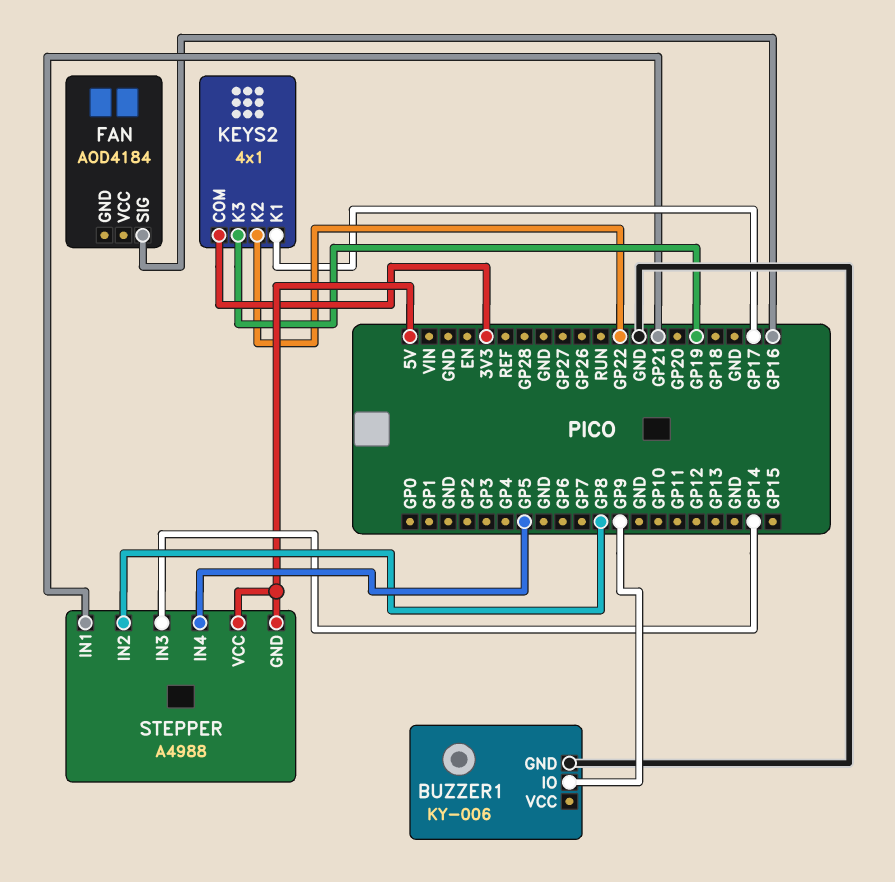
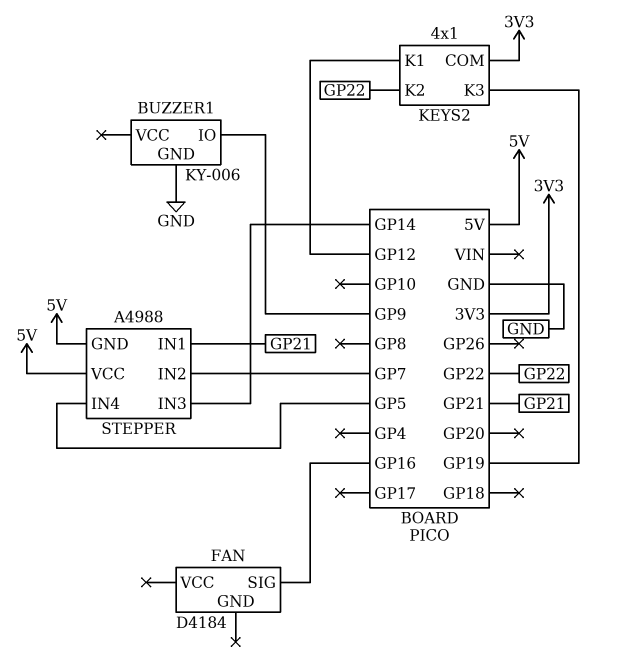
FAN: AOD4184 -> D4184
KEYS2 pin K1: GP17 -> GP12
STEPPER pin IN2: GP8 -> GP7

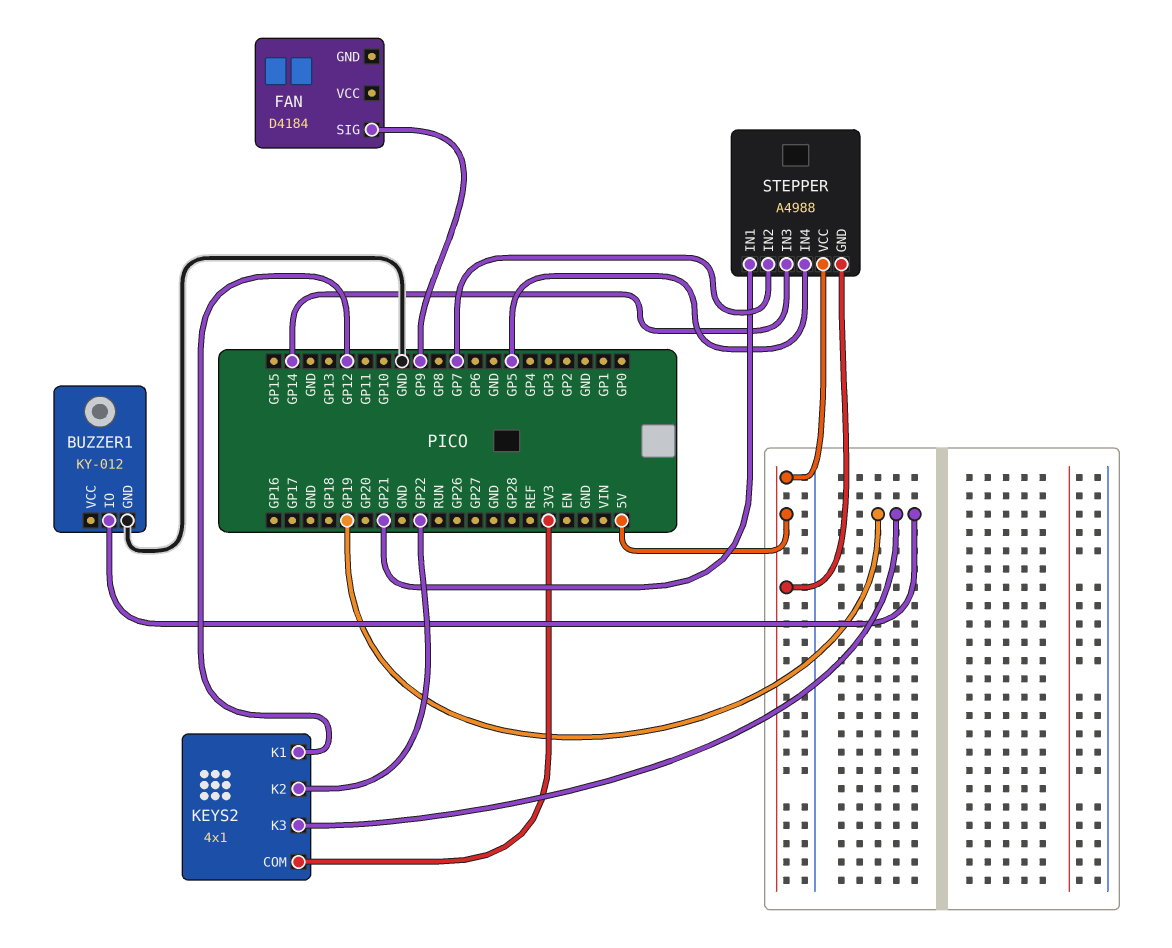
BUZZER1: KY-006 -> KY-012
BUZZER1 pin IO: GP9 -> GP19
FAN pin SIG: GP16 -> GP9

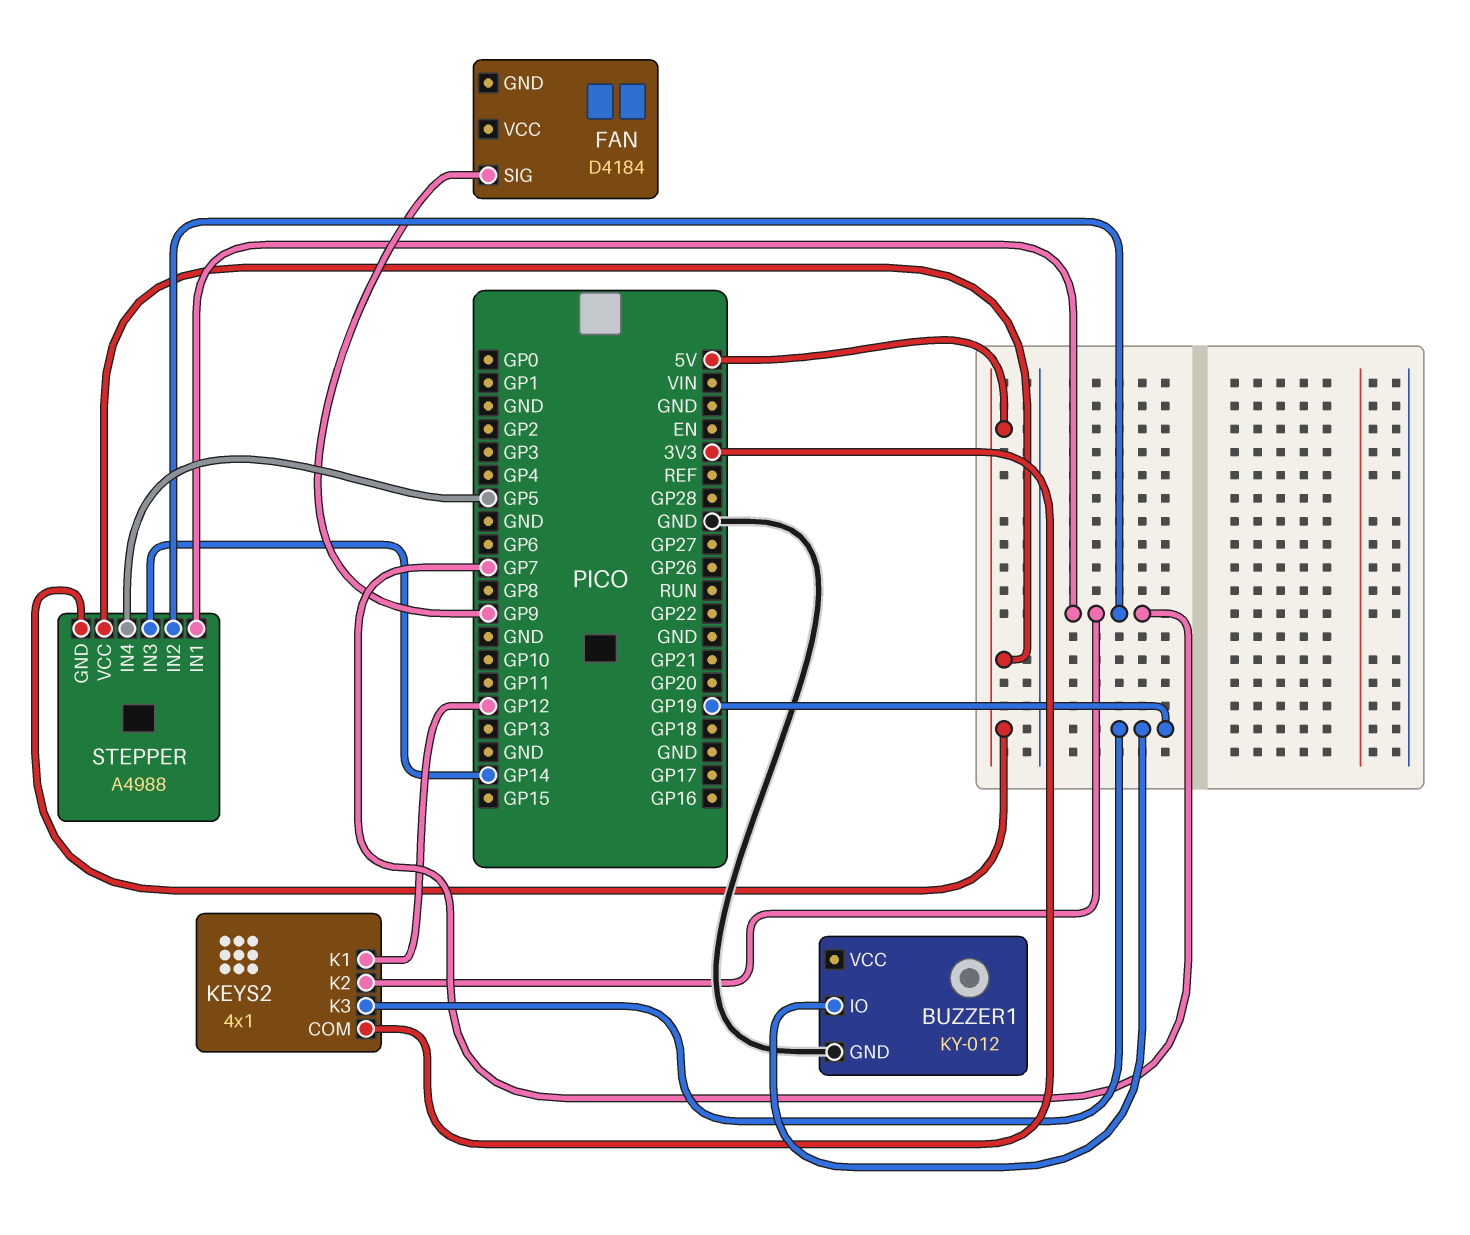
KEYS2 pin K2: GP22 -> GP7
STEPPER pin IN1: GP21 -> GP7

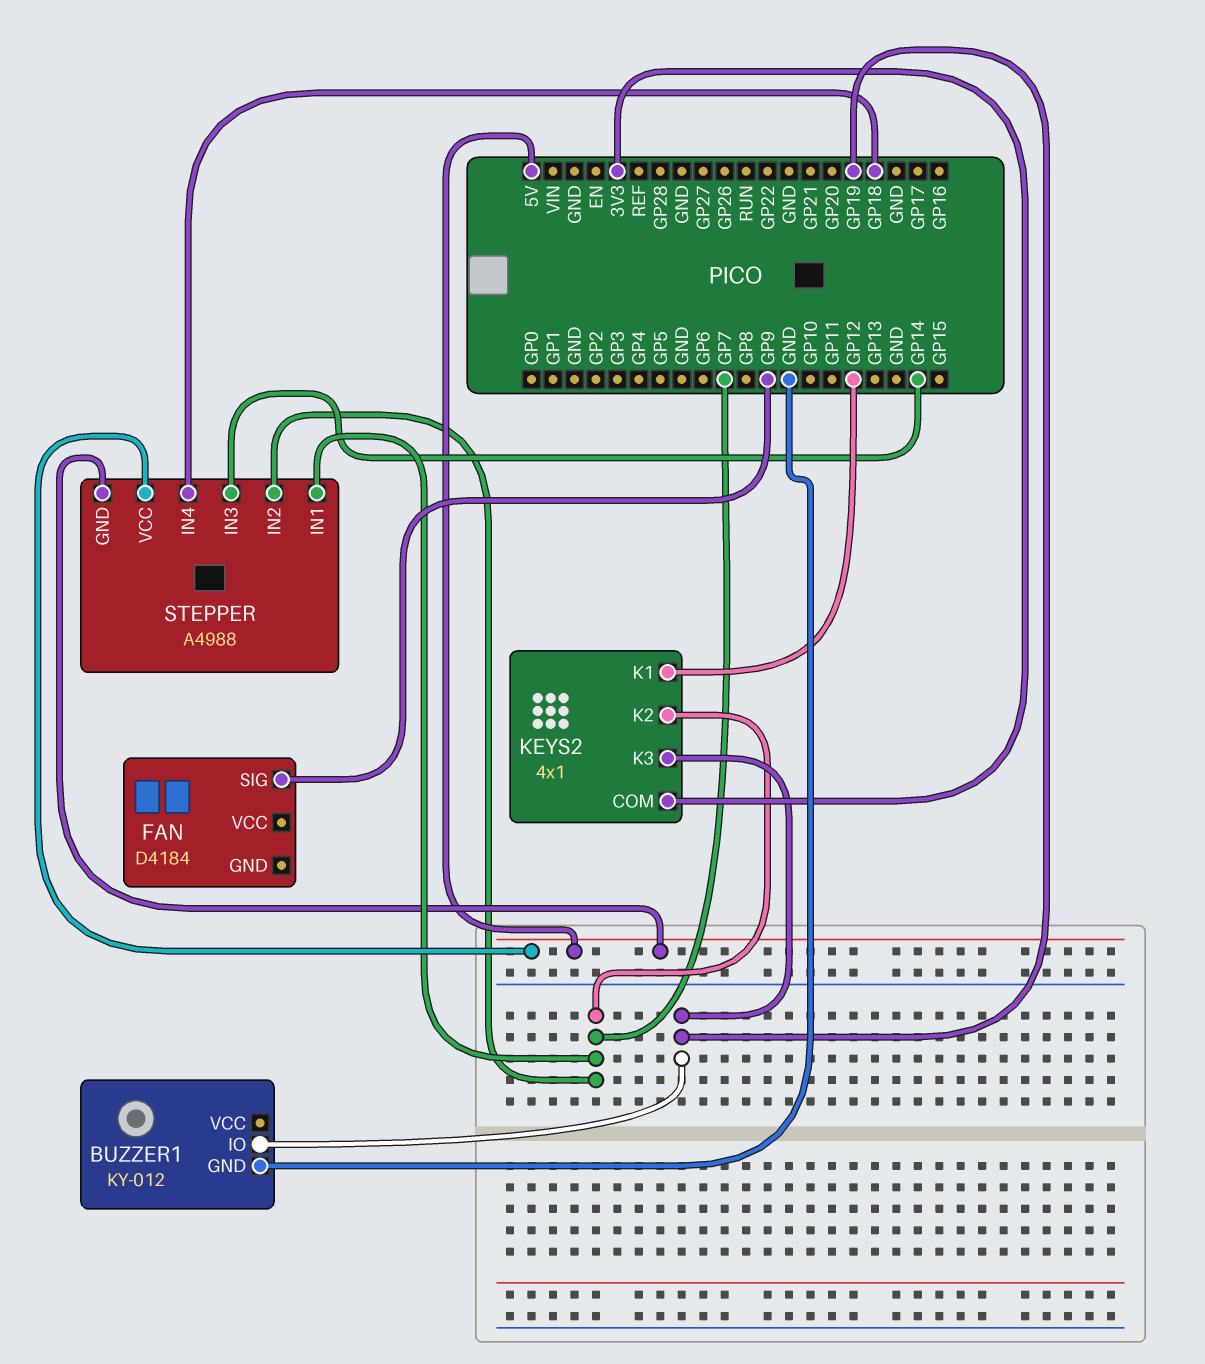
STEPPER pin IN4: GP5 -> GP18

